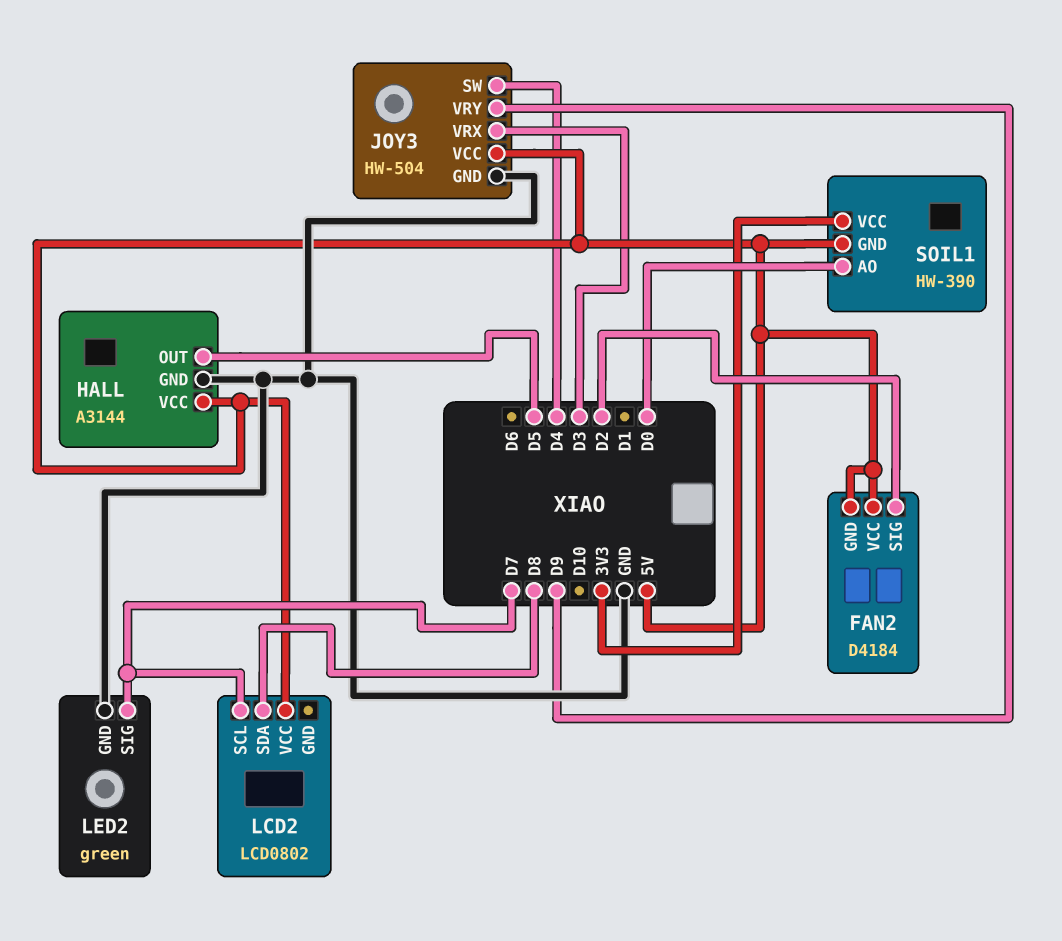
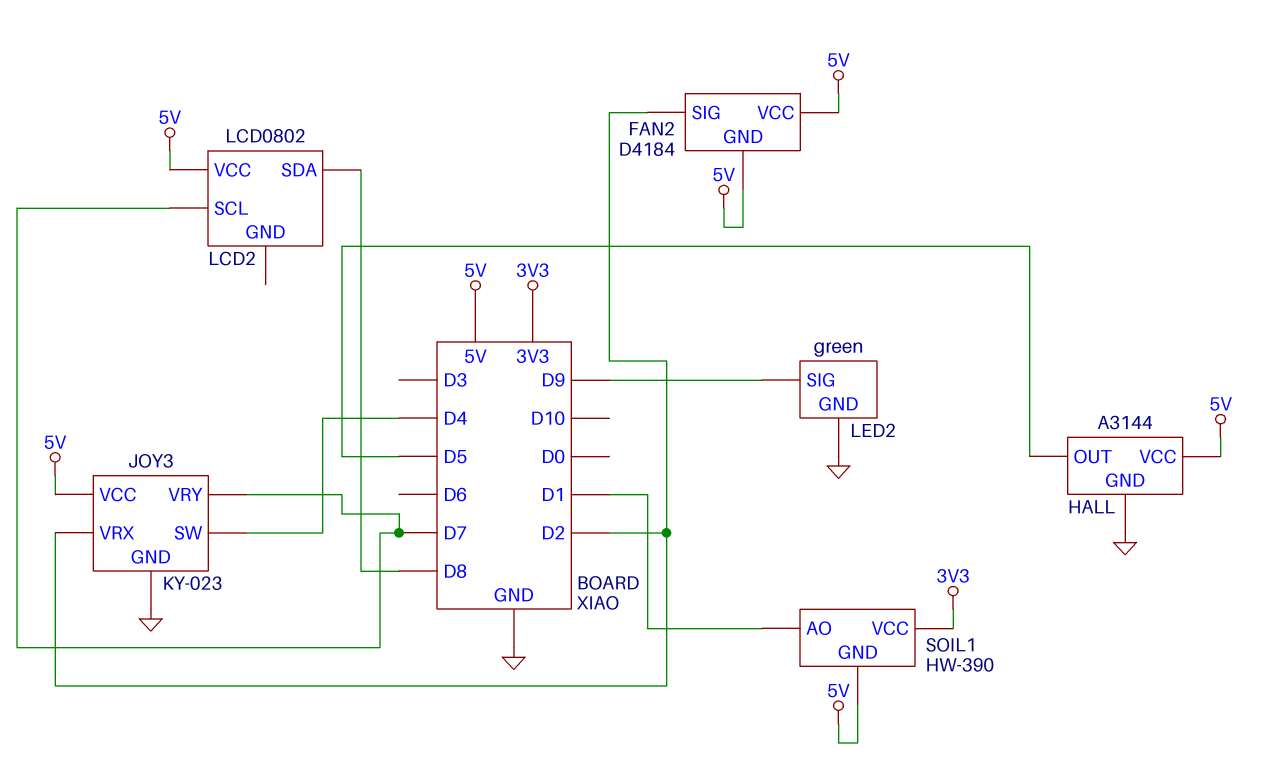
JOY3: HW-504 -> KY-023
JOY3 pin VRX: D3 -> D2
JOY3 pin VRY: D9 -> D7
LED2 pin SIG: D7 -> D9
SOIL1 pin AO: D0 -> D1

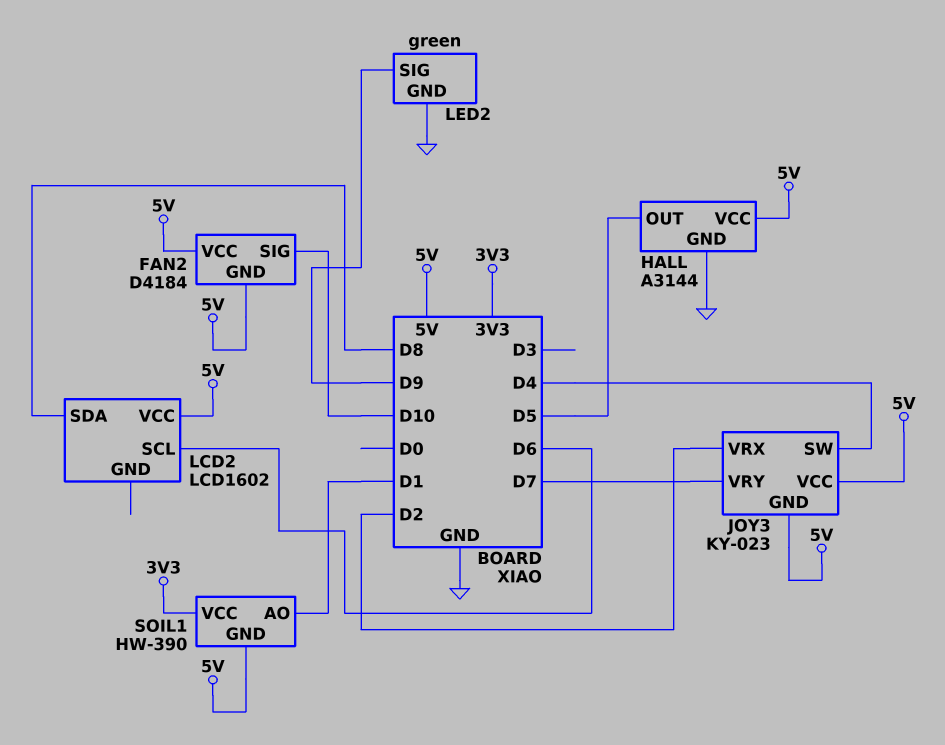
FAN2 pin SIG: D2 -> D10
JOY3 pin GND: GND -> 5V
LCD2: LCD0802 -> LCD1602
LCD2 pin SCL: D7 -> D6

